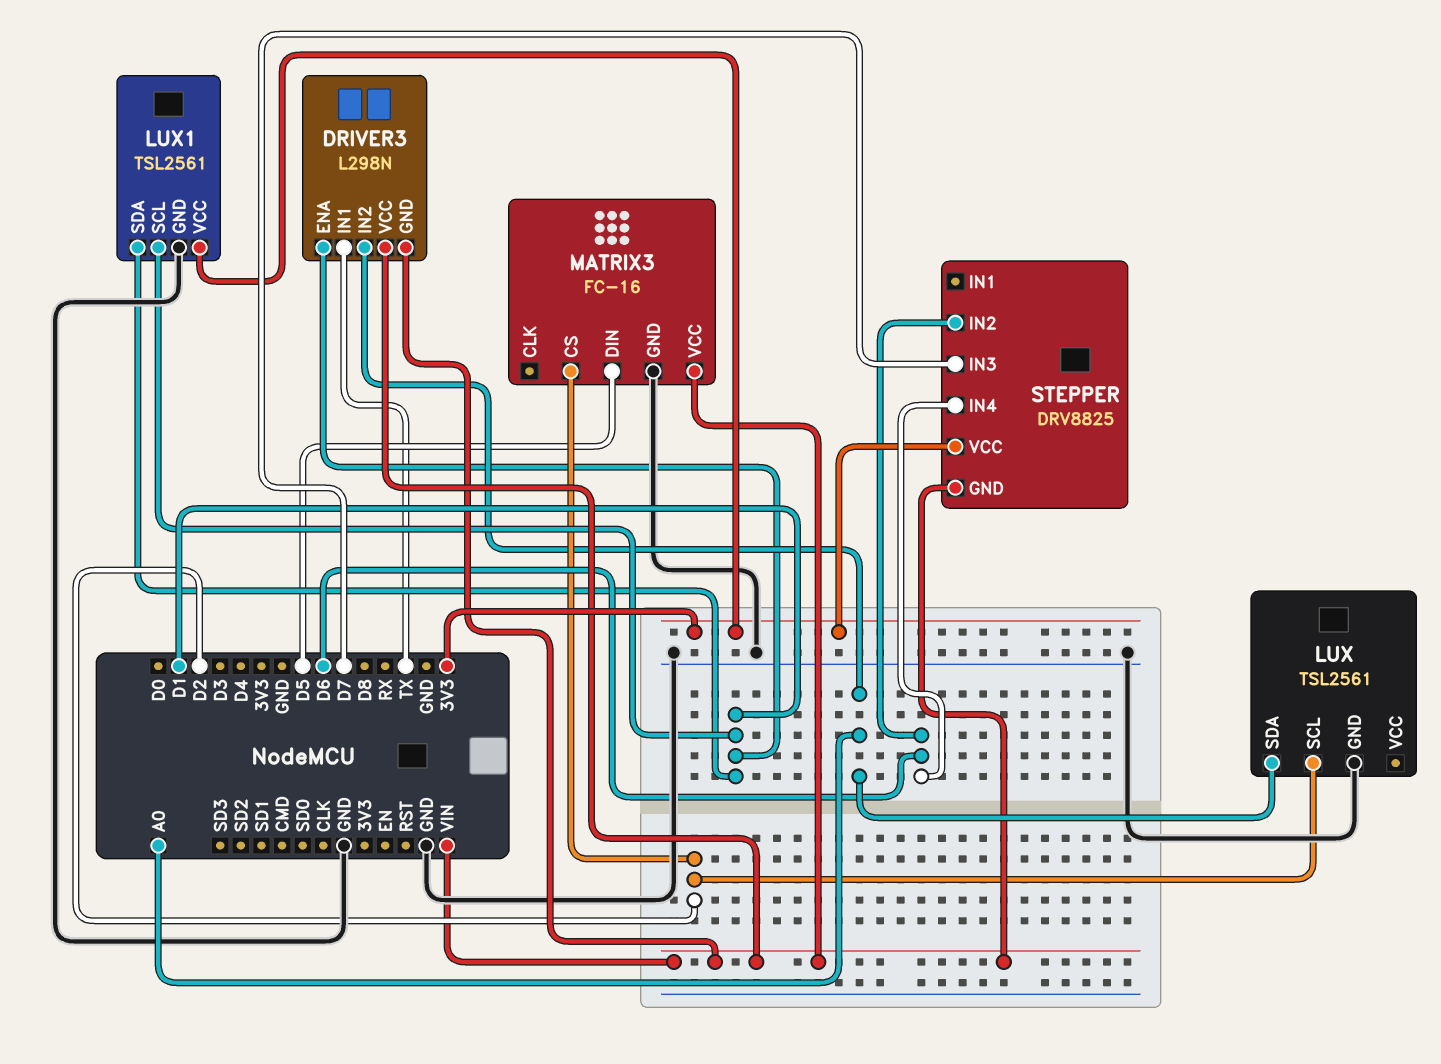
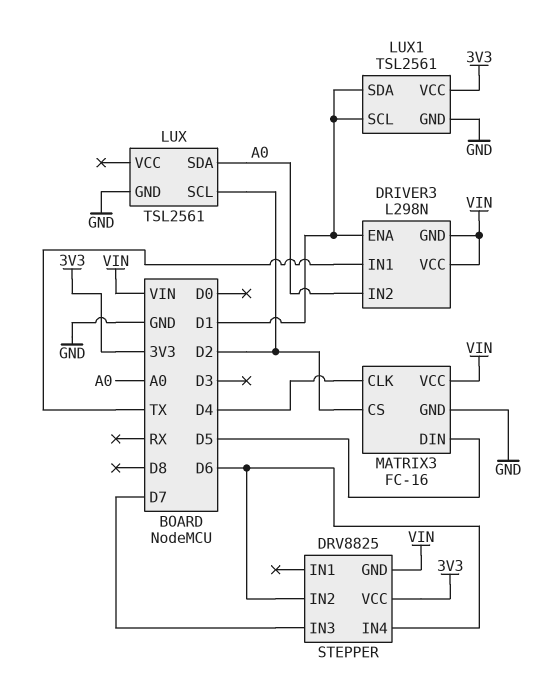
MATRIX3 pin CLK: none -> D4

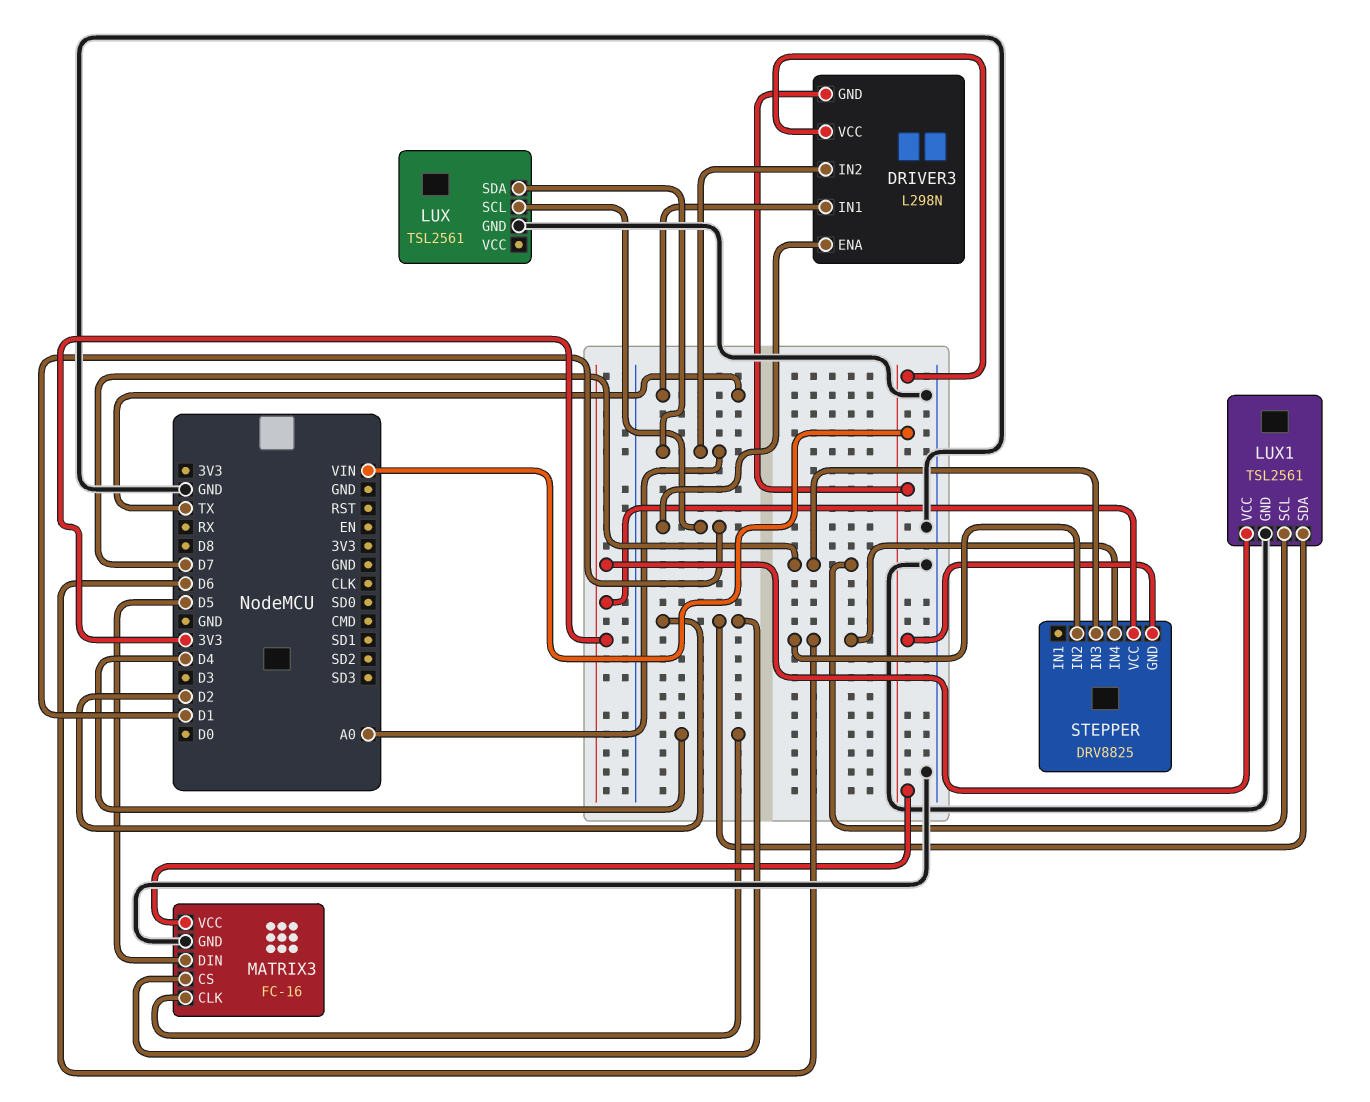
LUX pin SCL: D2 -> D1
LUX1 pin SCL: D1 -> D7
LUX1 pin SDA: D1 -> D2

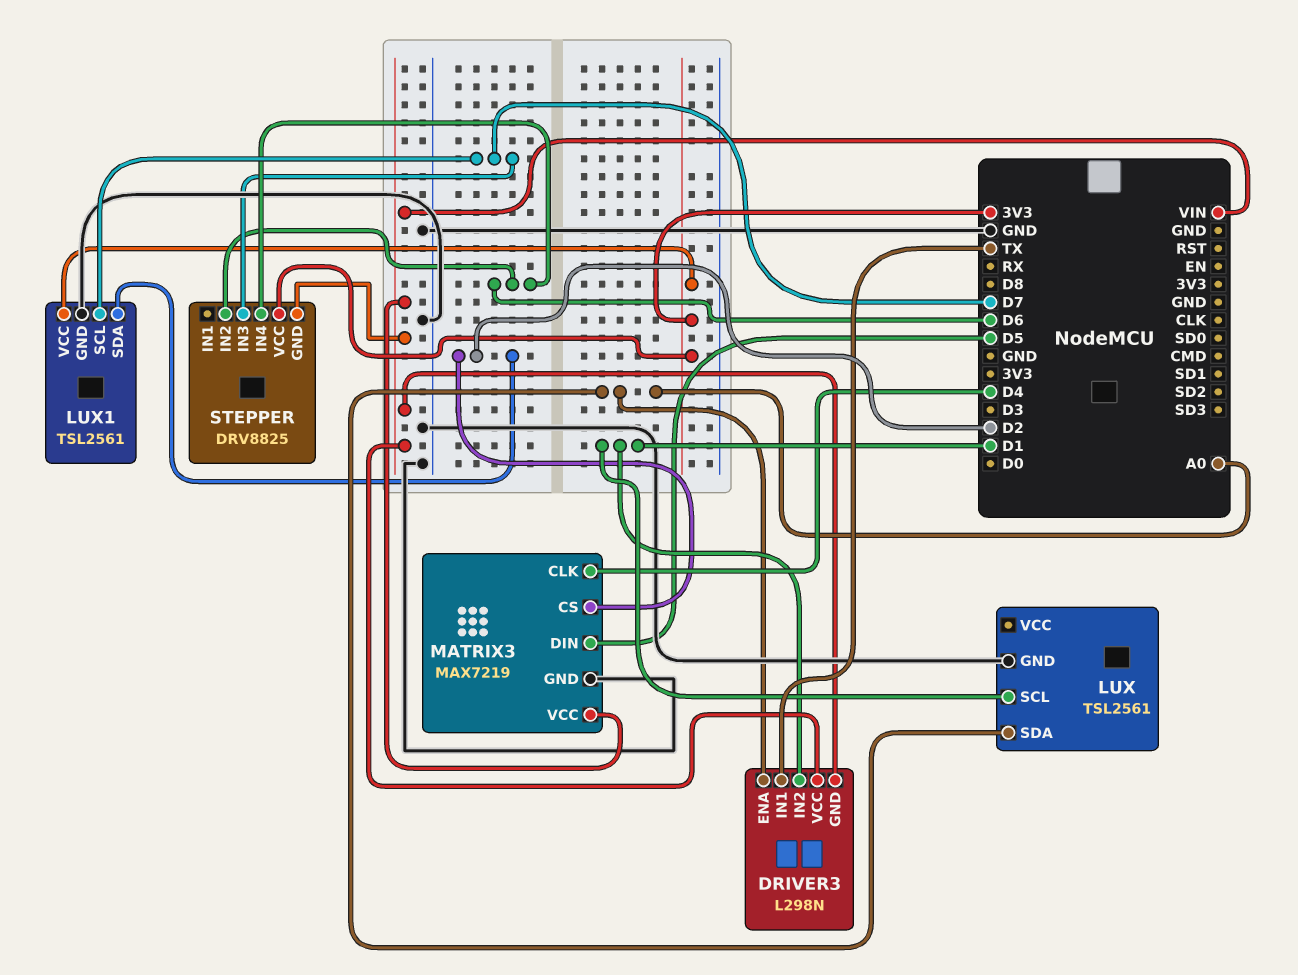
DRIVER3 pin ENA: D1 -> A0
DRIVER3 pin IN2: A0 -> D1
MATRIX3: FC-16 -> MAX7219

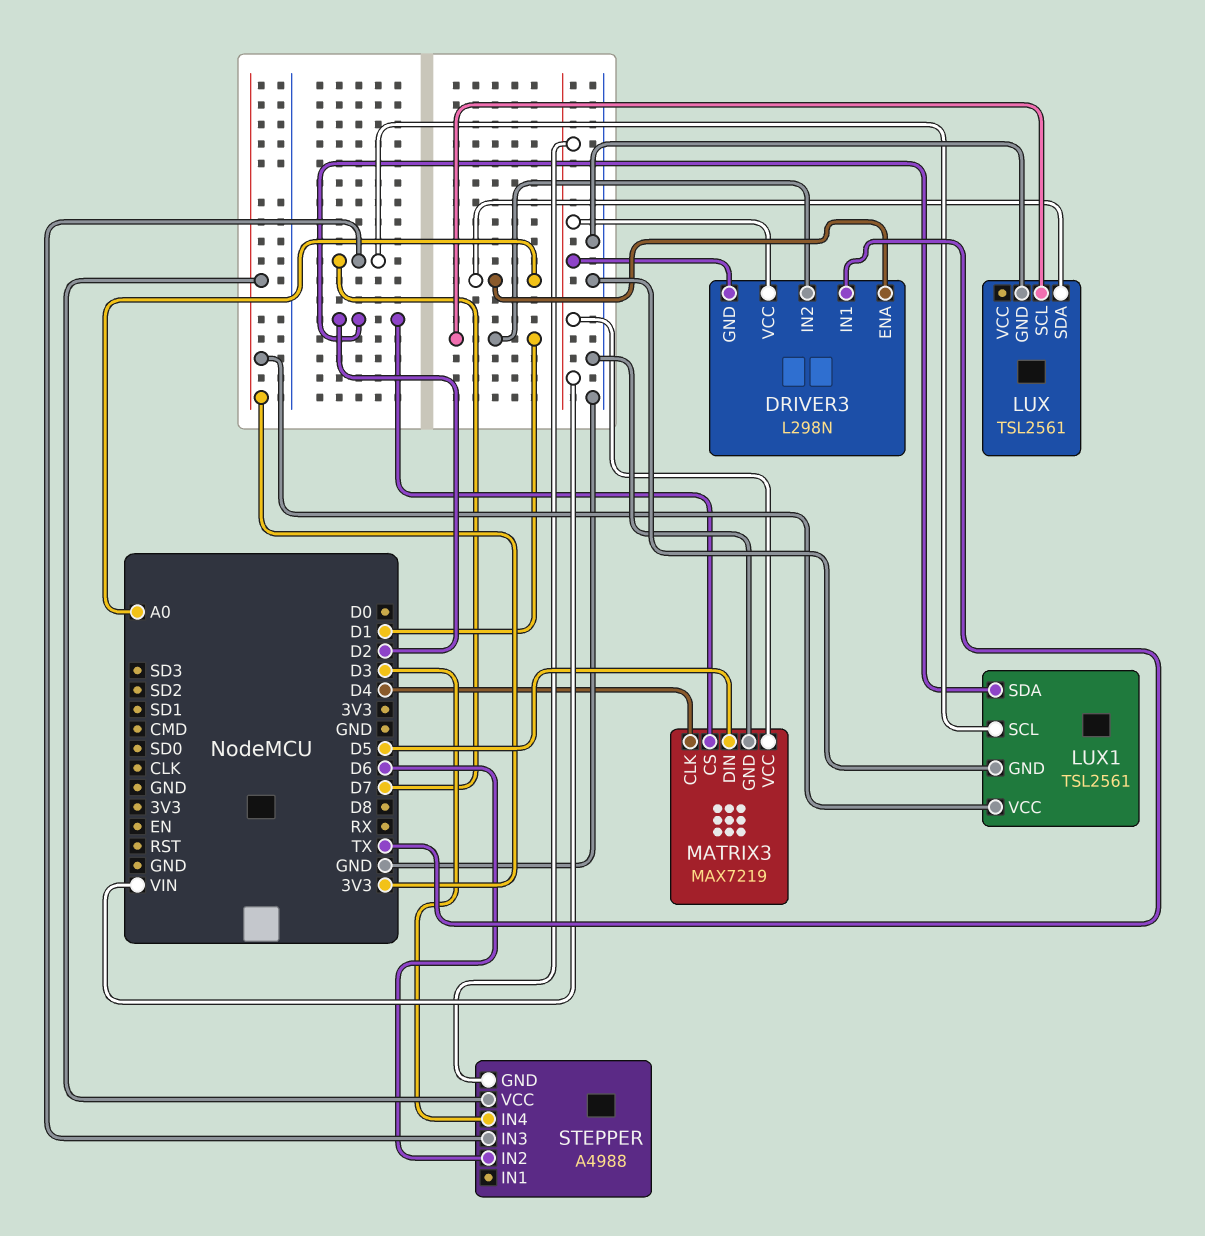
STEPPER: DRV8825 -> A4988
STEPPER pin IN4: D6 -> D3

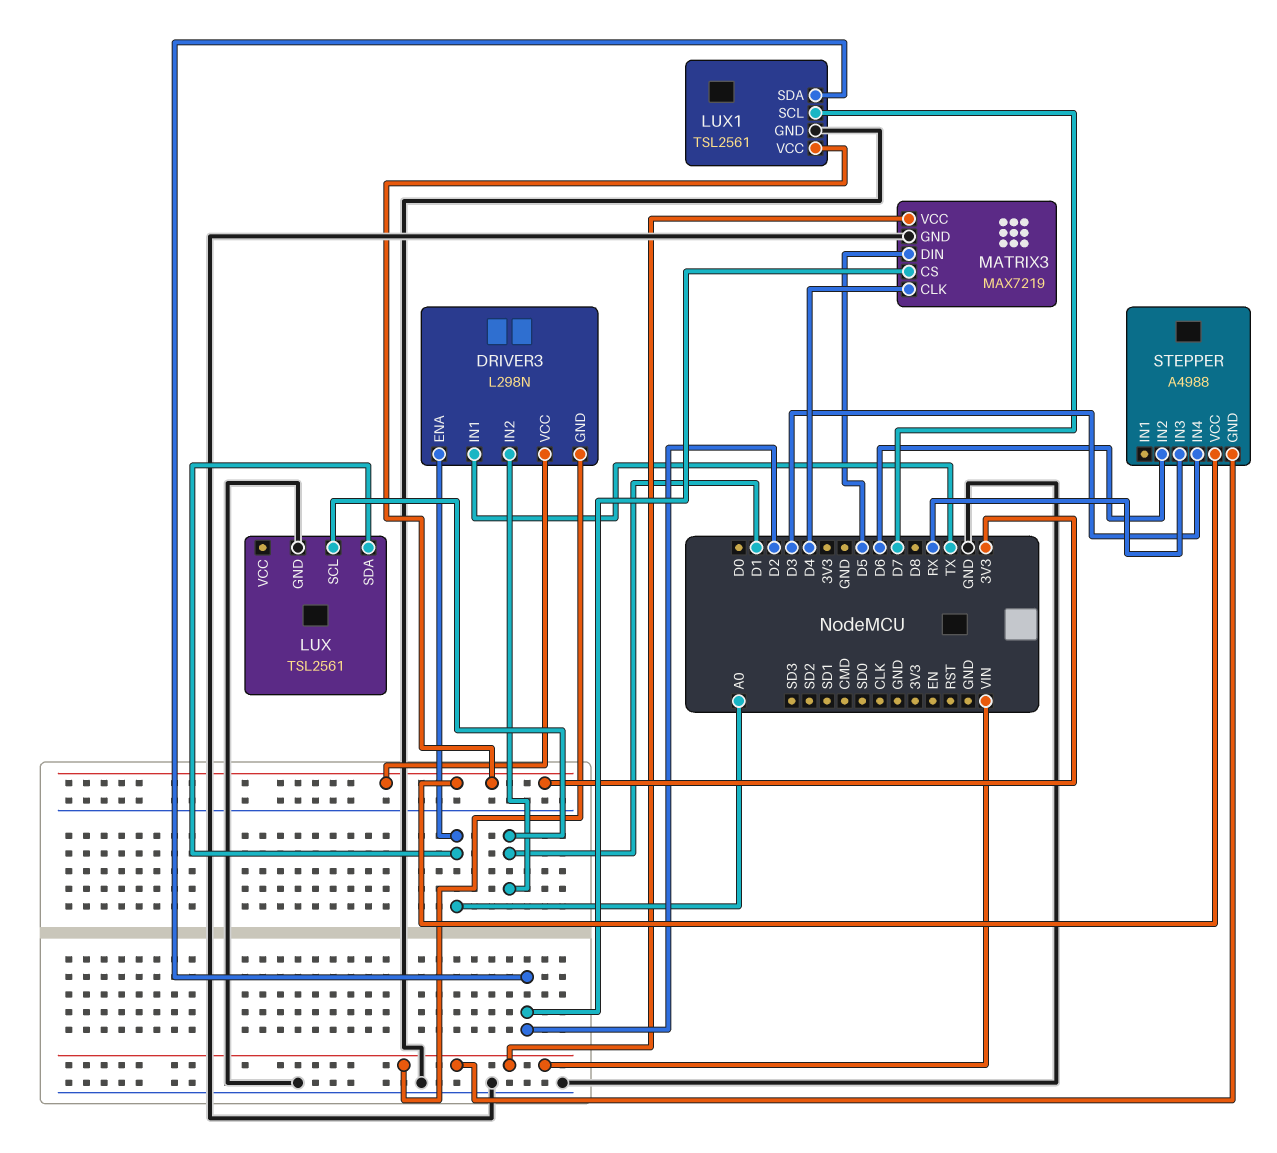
DRIVER3 pin VCC: VIN -> 3V3
STEPPER pin IN3: D7 -> RX

